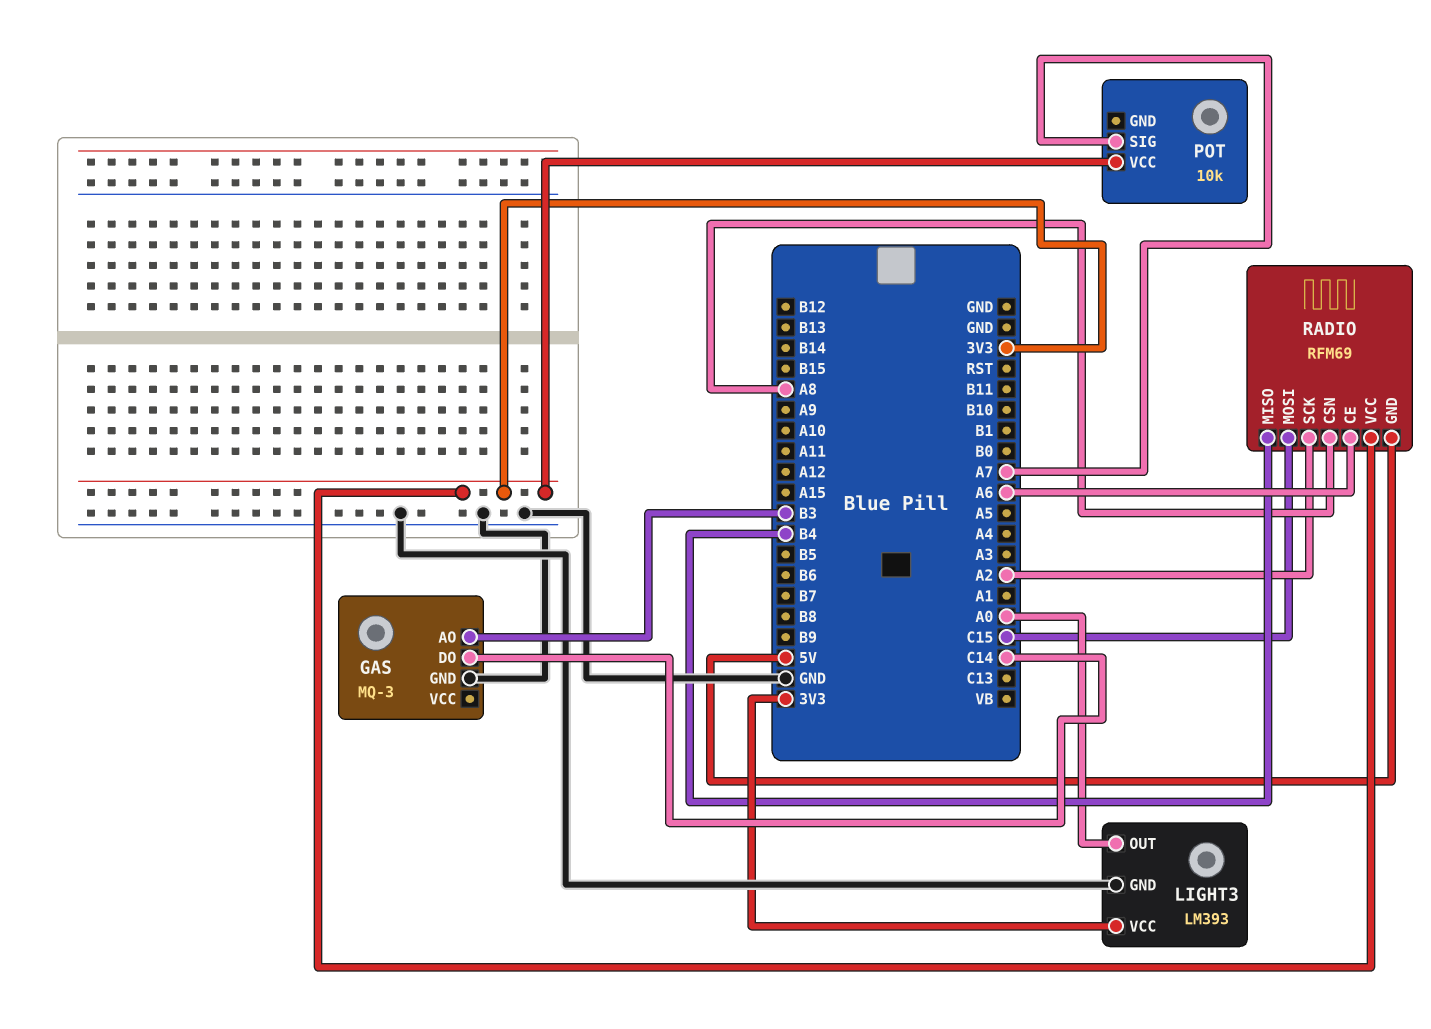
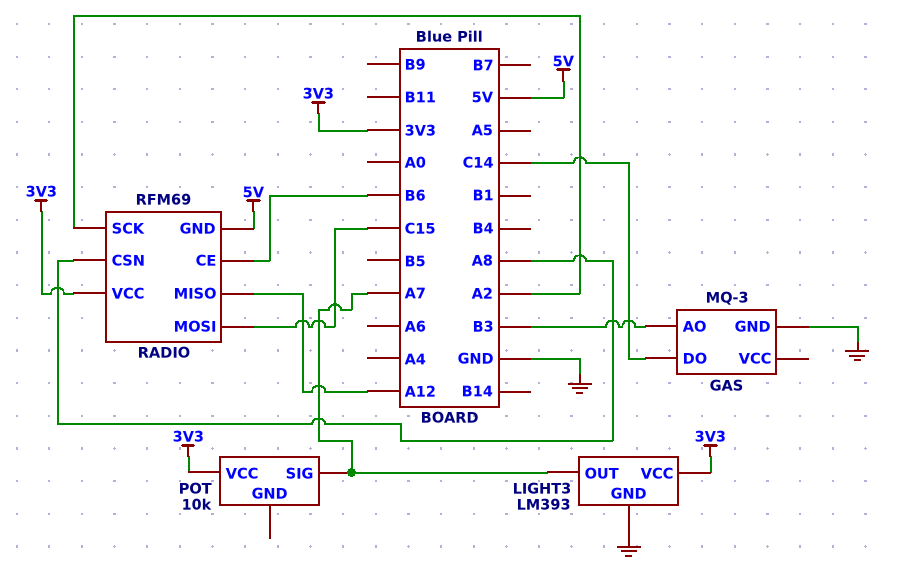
LIGHT3 pin OUT: A0 -> A7
RADIO pin CE: A6 -> B6
RADIO pin MISO: B4 -> A12

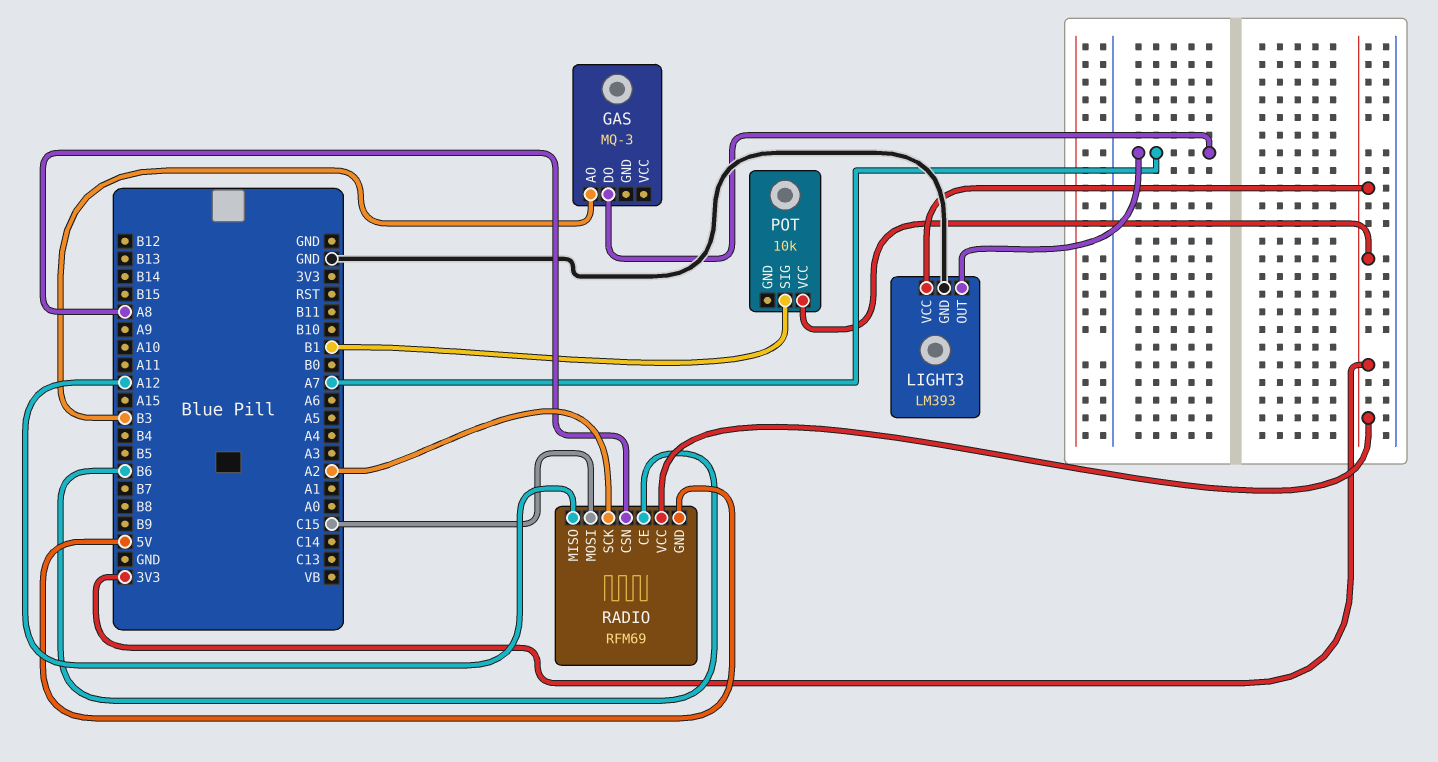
GAS pin DO: C14 -> A7
GAS pin GND: GND -> none
POT pin SIG: A7 -> B1

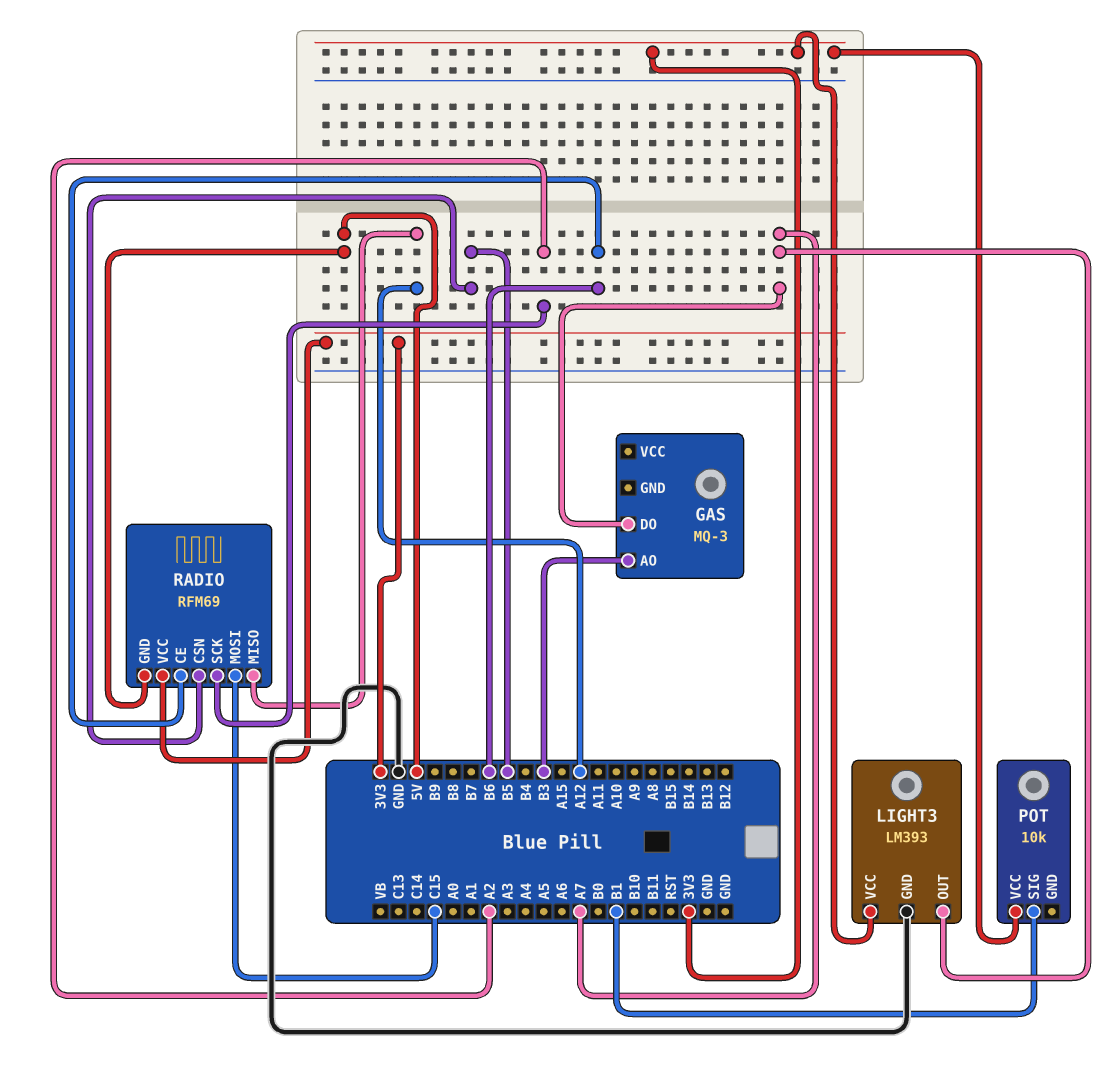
RADIO pin CSN: A8 -> B5

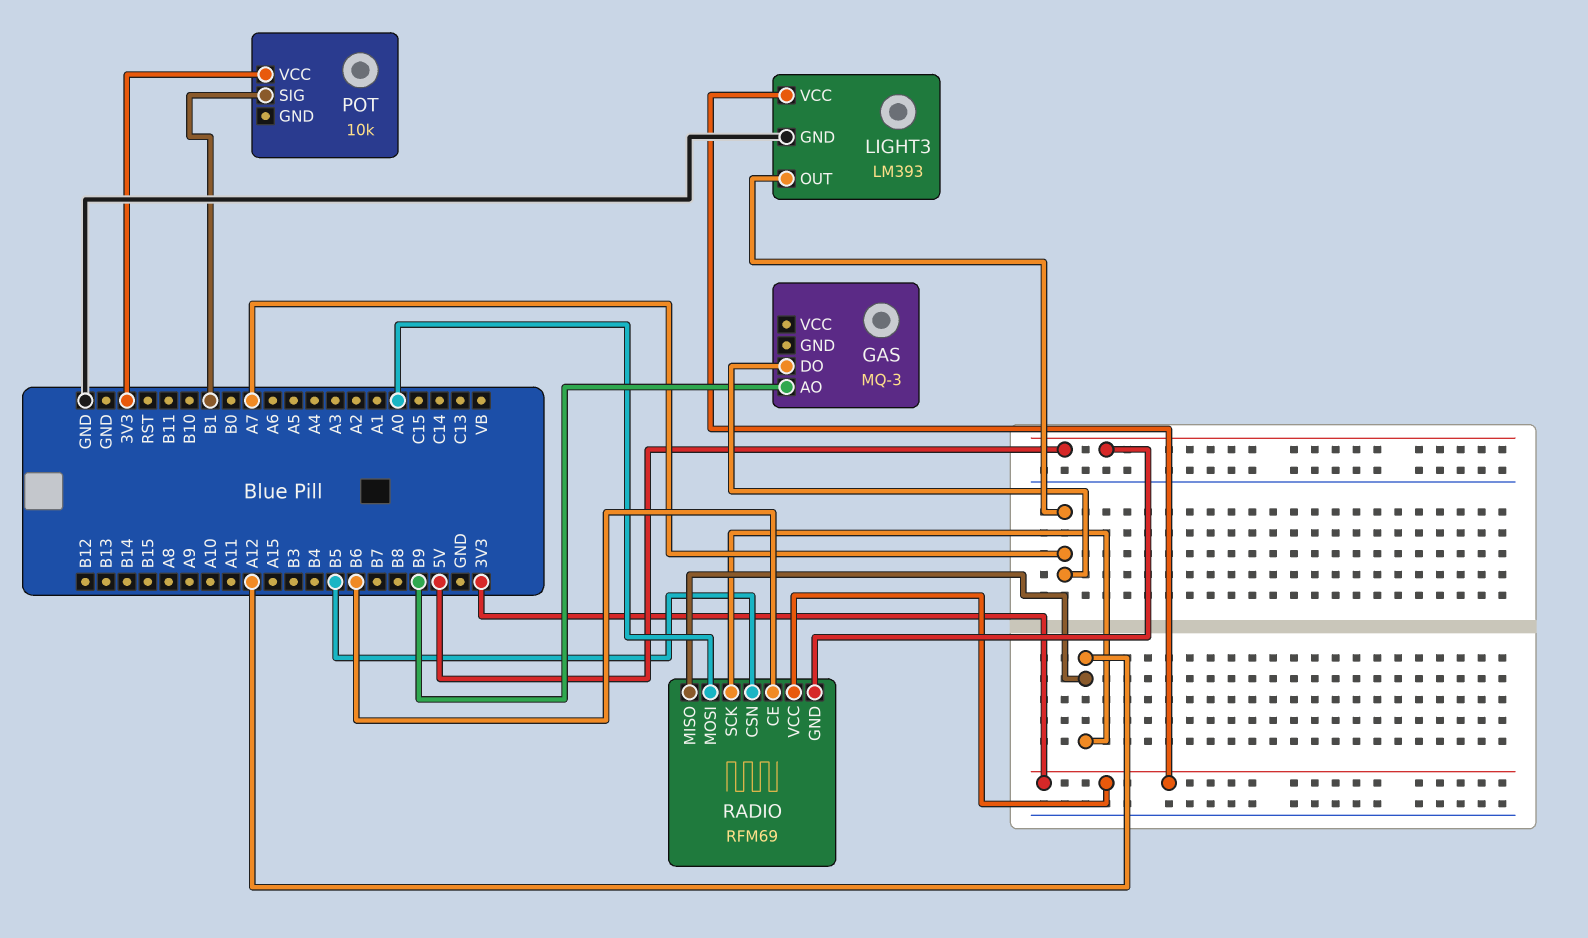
GAS pin AO: B3 -> B9
RADIO pin MOSI: C15 -> A0
RADIO pin SCK: A2 -> A12

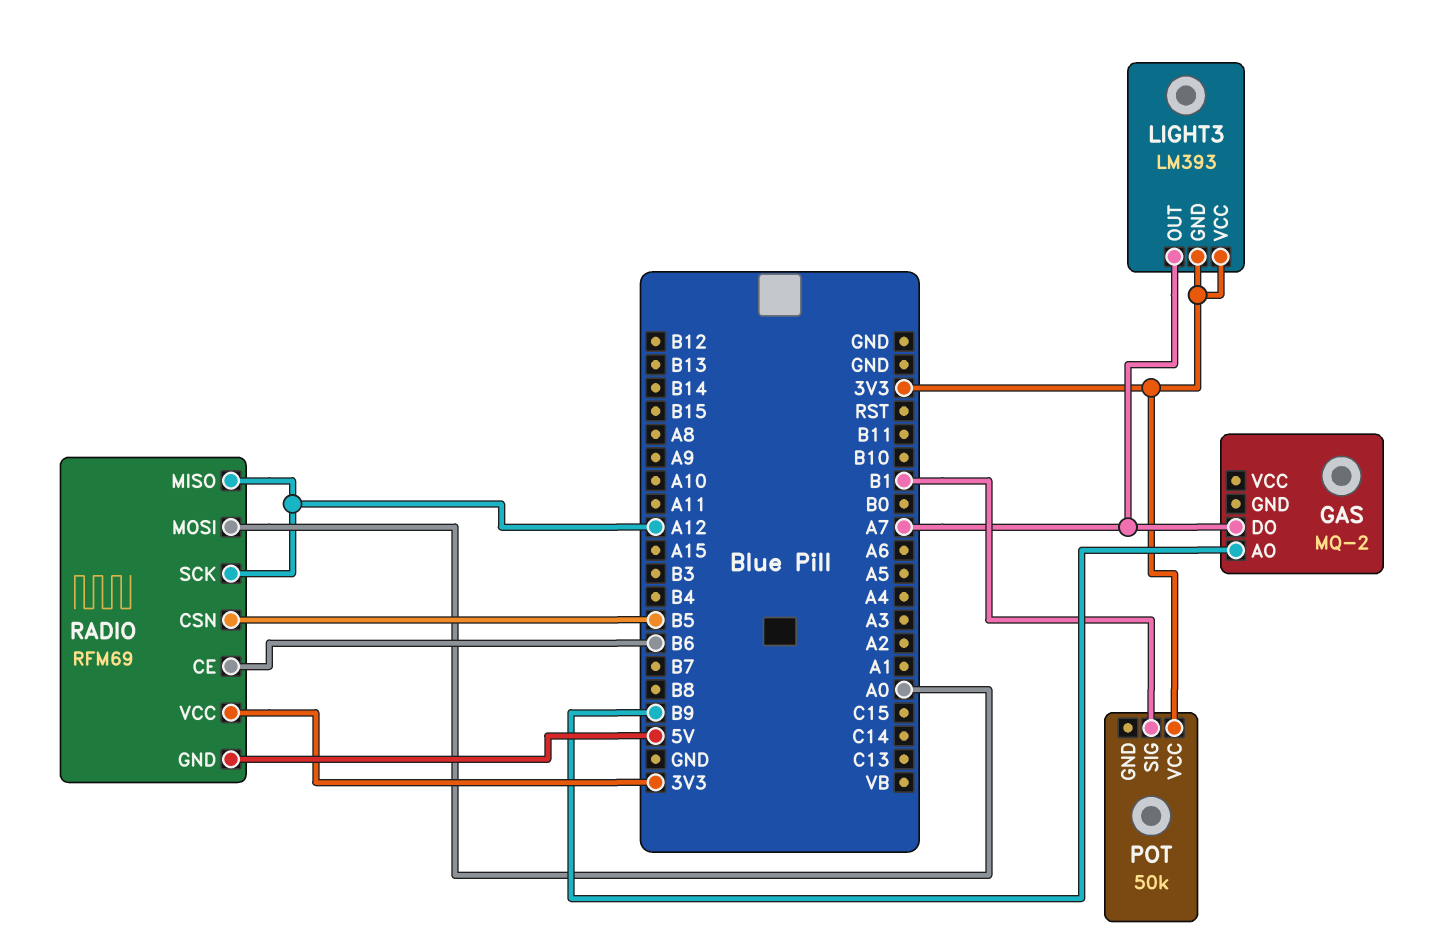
GAS: MQ-3 -> MQ-2
LIGHT3 pin GND: GND -> 3V3
POT: 10k -> 50k

